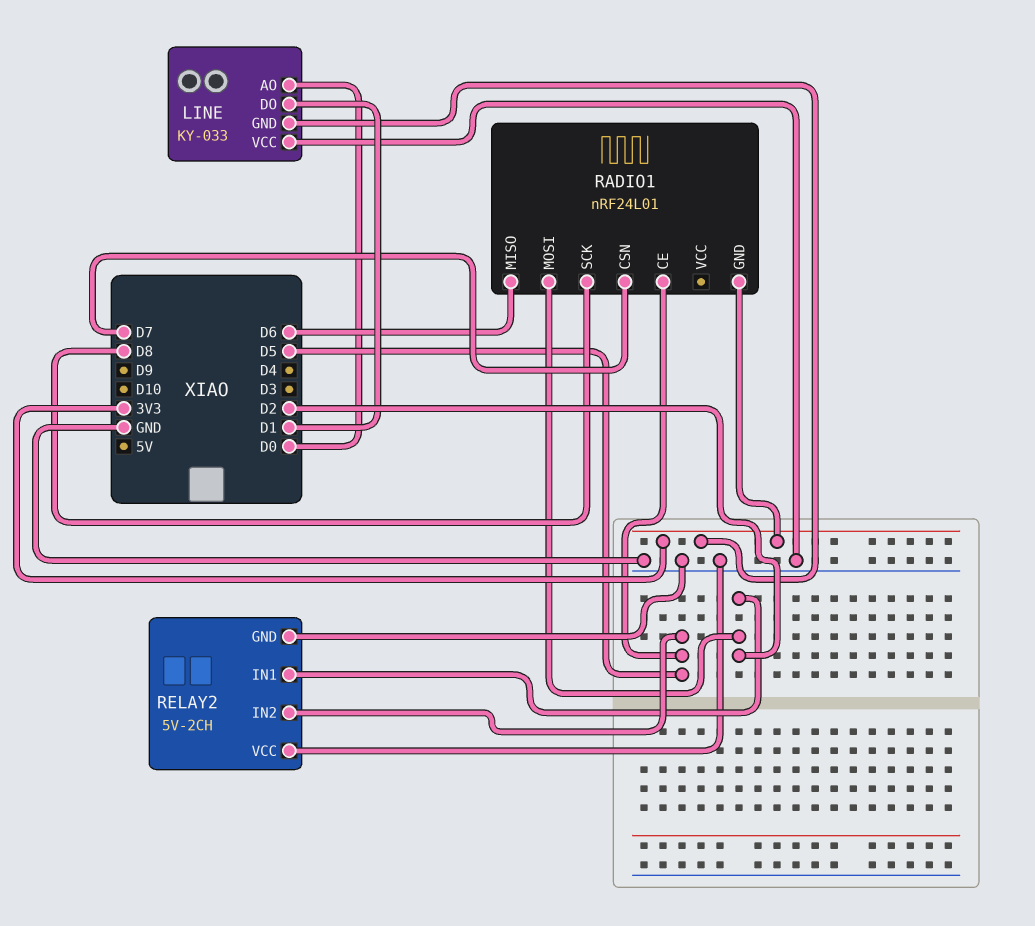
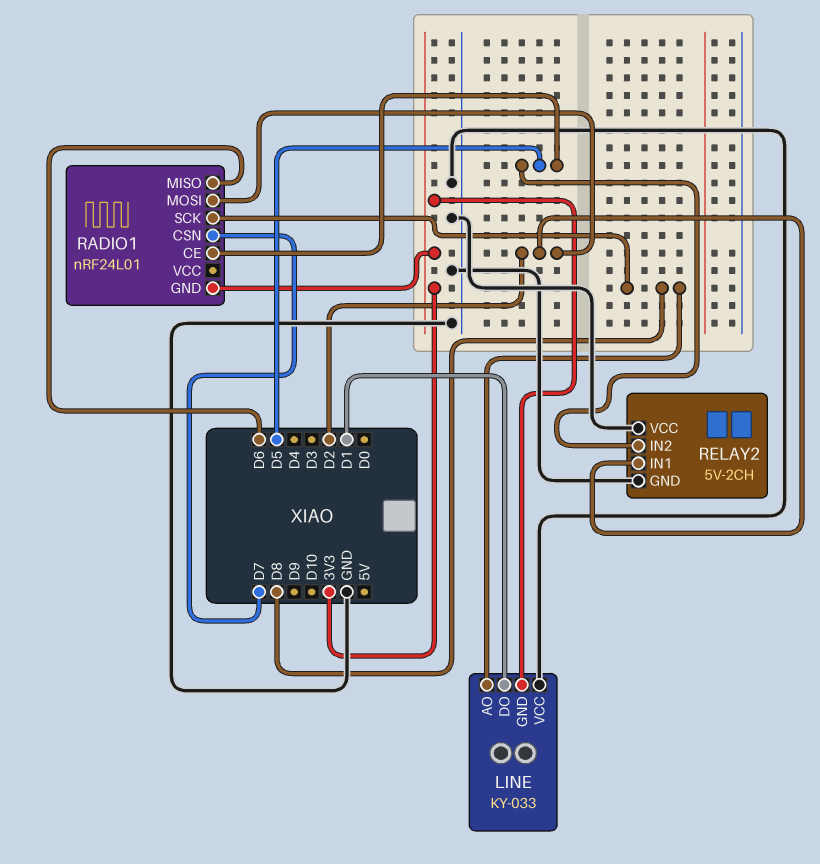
LINE pin AO: D0 -> D8

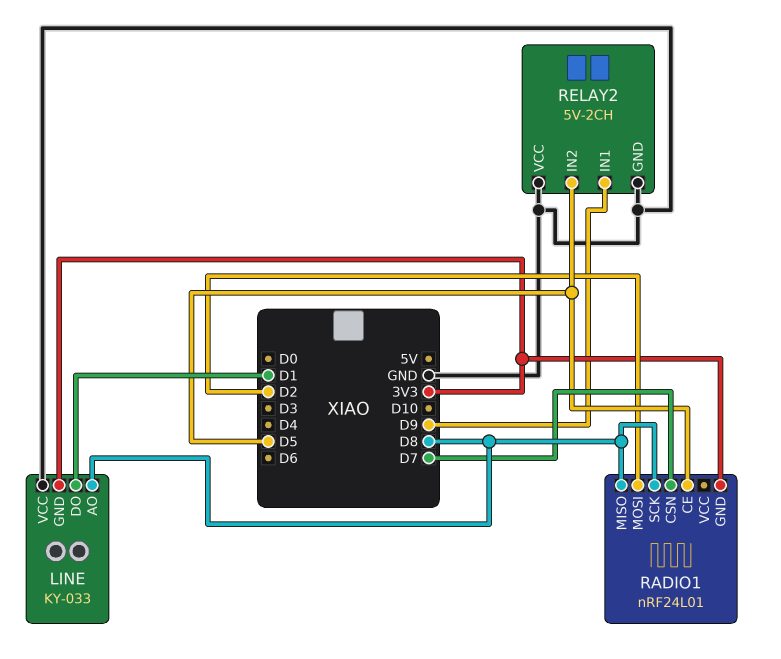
RADIO1 pin MISO: D6 -> D8
RELAY2 pin IN1: D2 -> D9

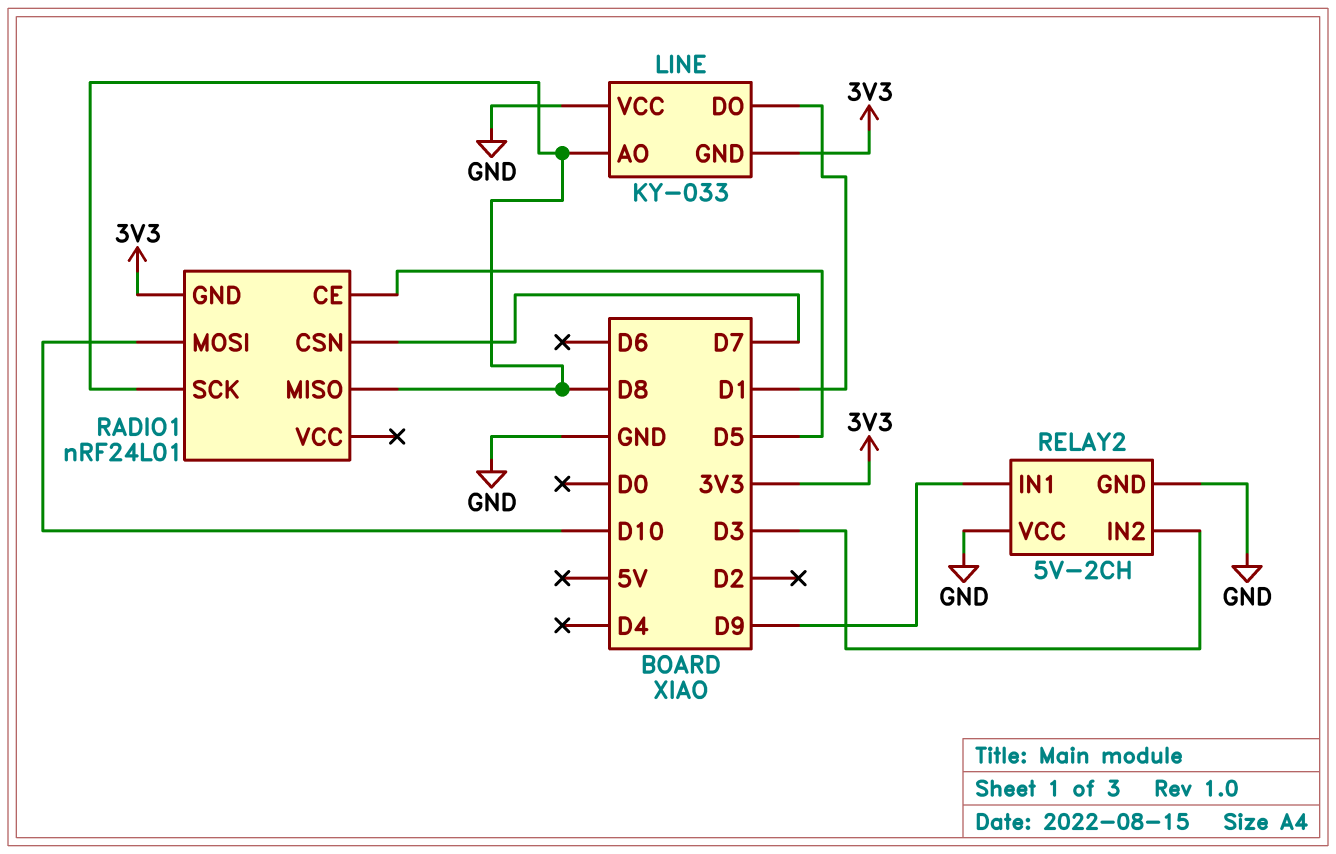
RADIO1 pin MOSI: D2 -> D10
RELAY2 pin IN2: D5 -> D3

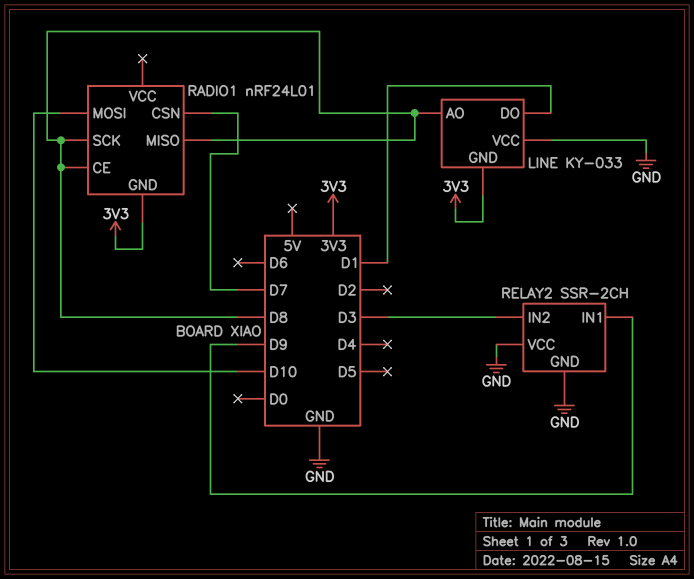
RADIO1 pin CE: D5 -> D8
RELAY2: 5V-2CH -> SSR-2CH

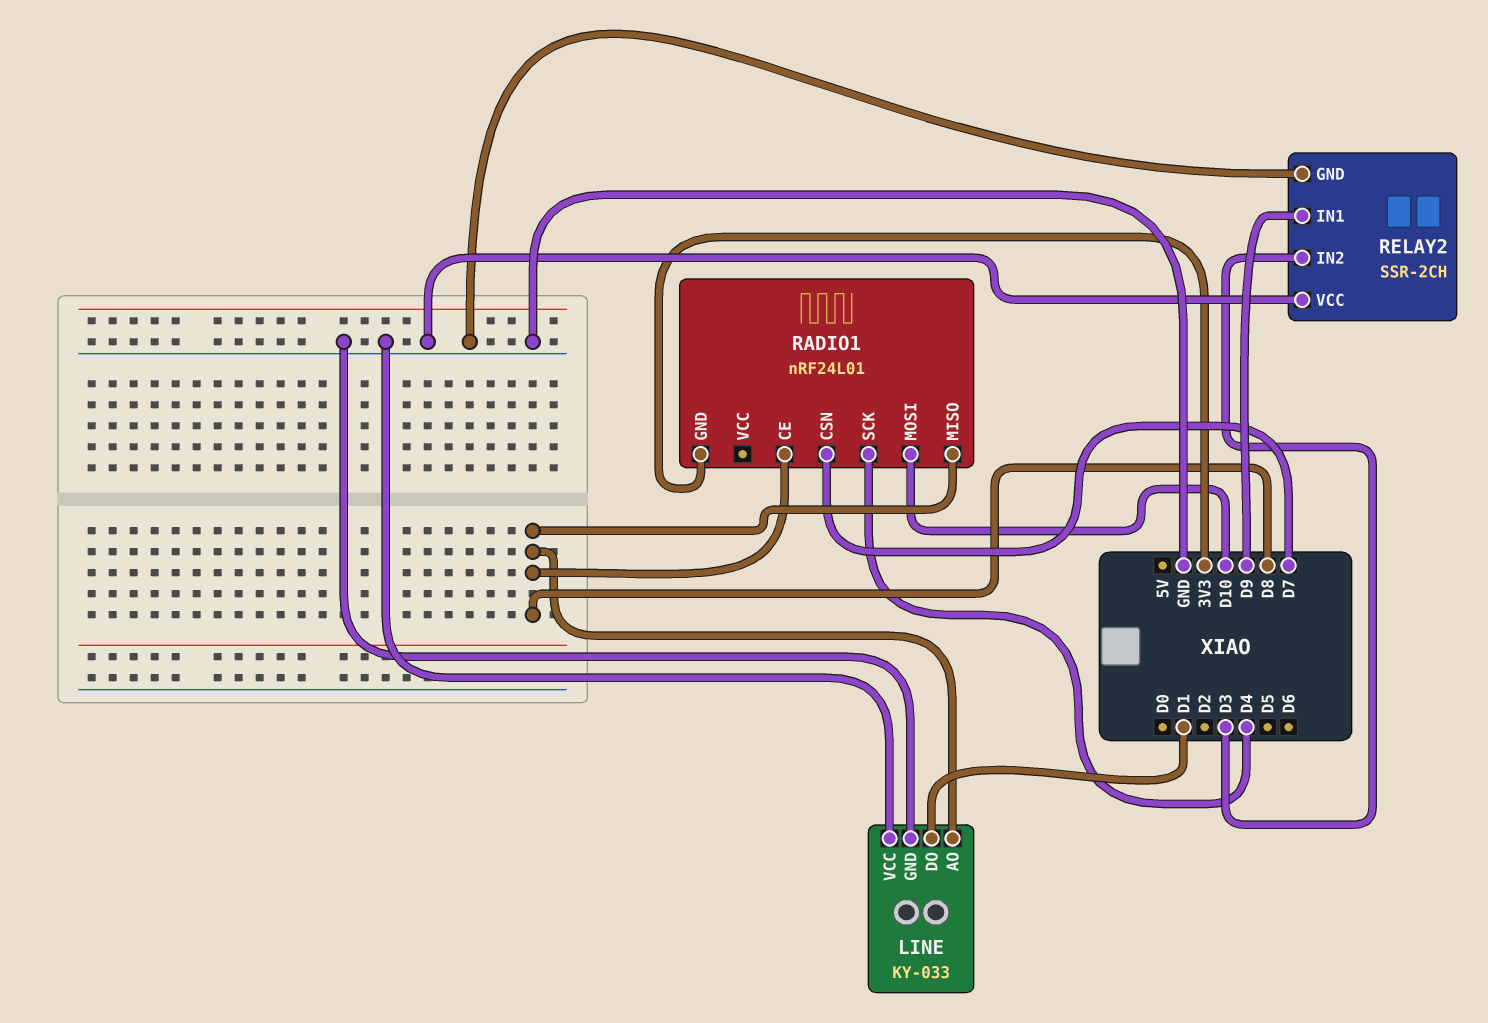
LINE pin GND: 3V3 -> GND
RADIO1 pin SCK: D8 -> D4

